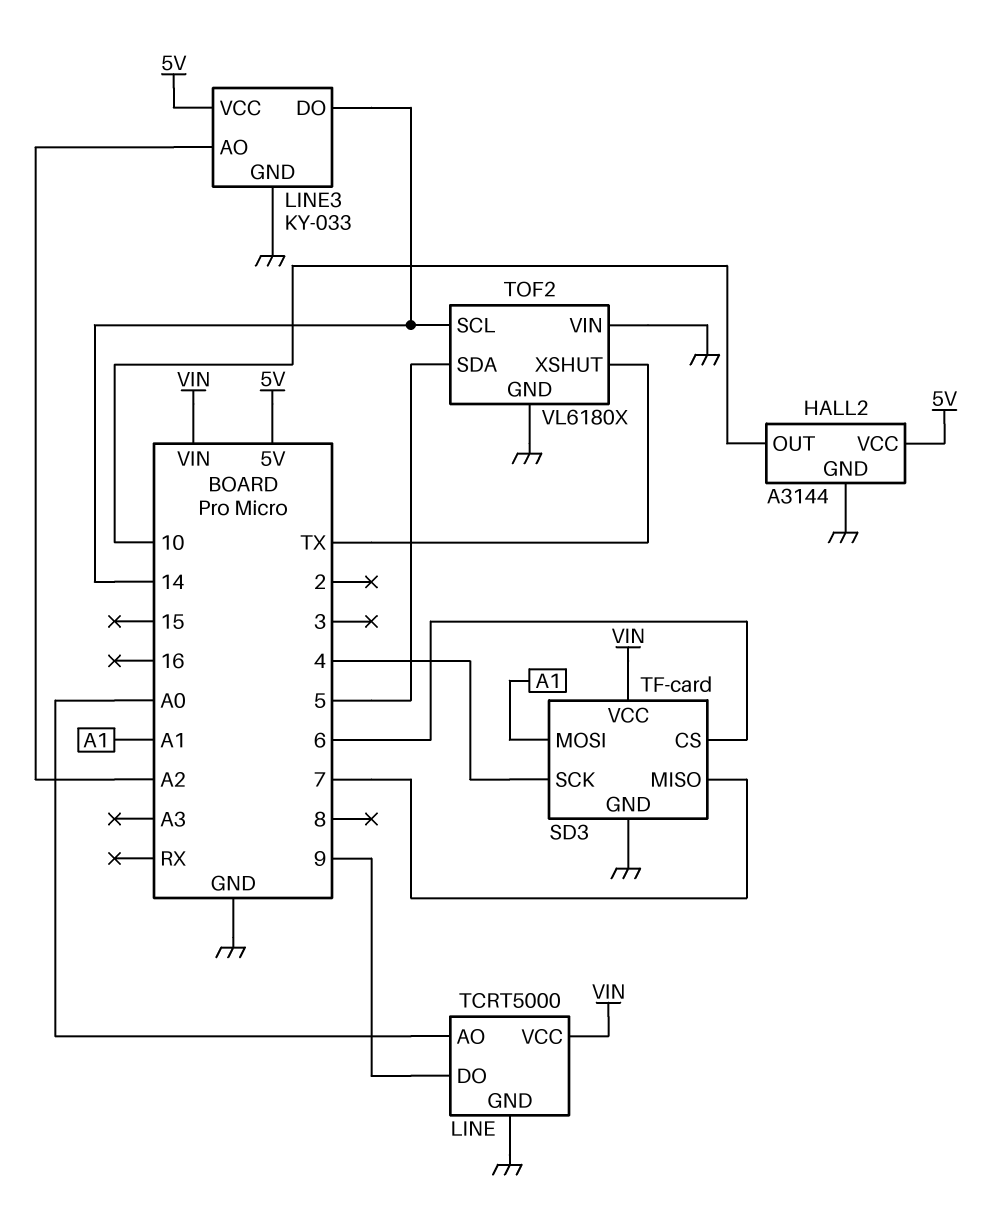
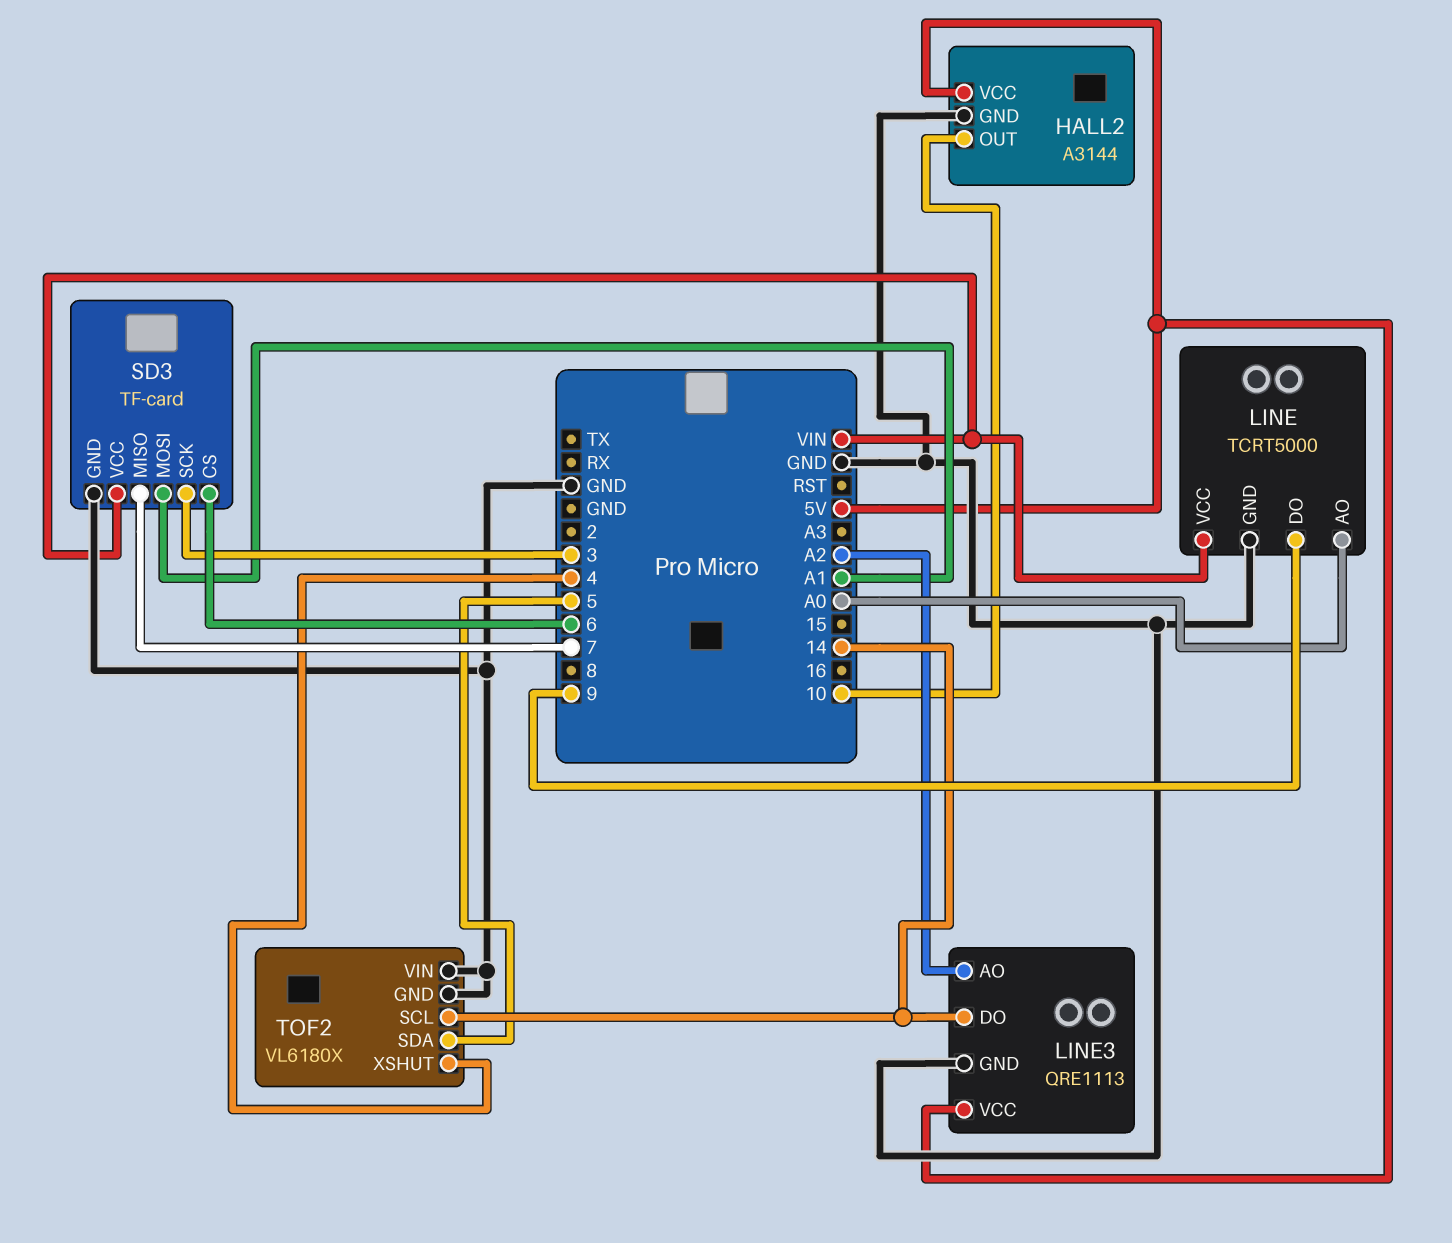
LINE3: KY-033 -> QRE1113
SD3 pin SCK: 4 -> 3
TOF2 pin XSHUT: TX -> 4

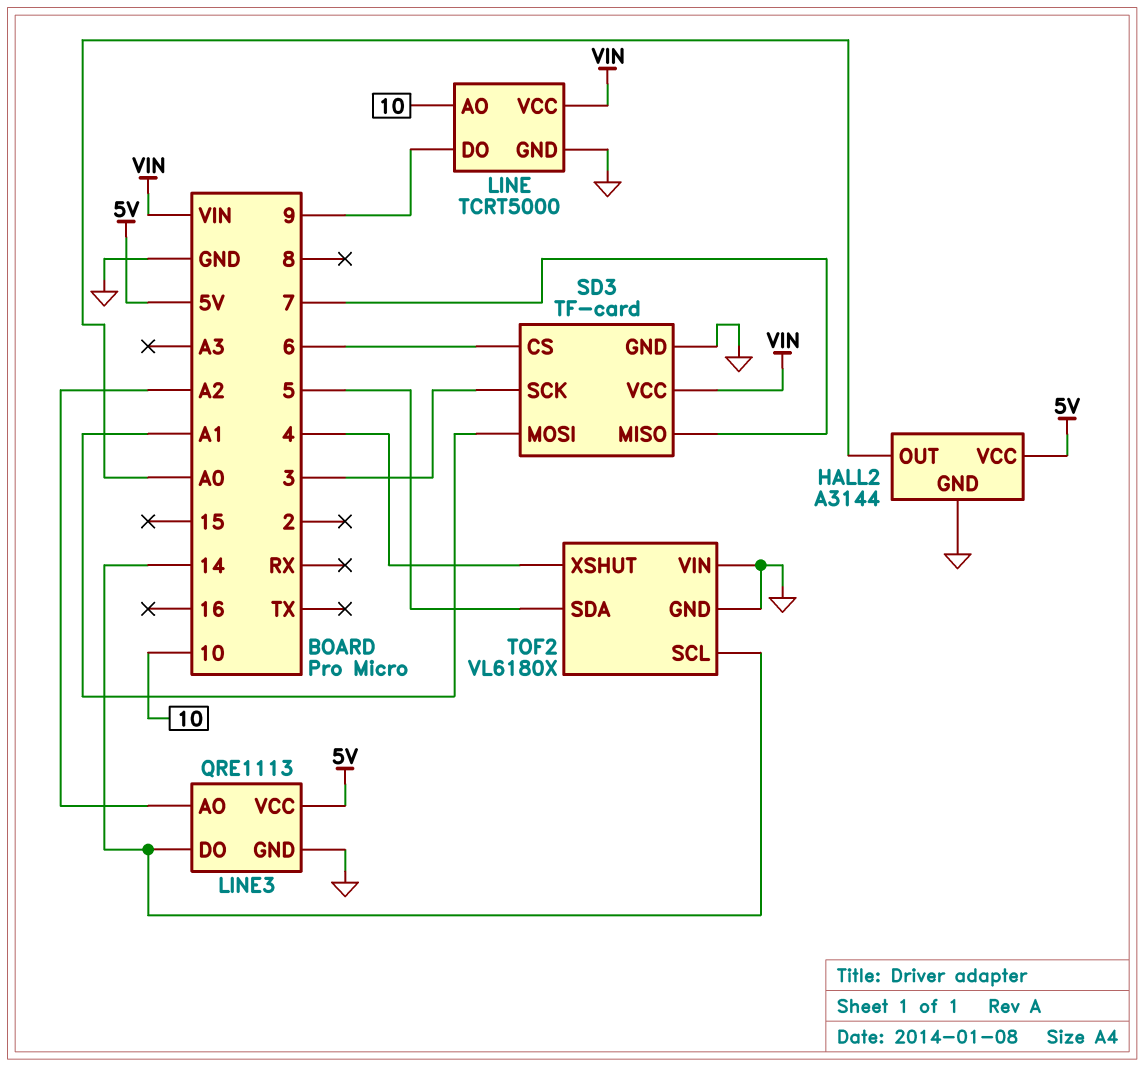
HALL2 pin OUT: 10 -> A0
LINE pin AO: A0 -> 10

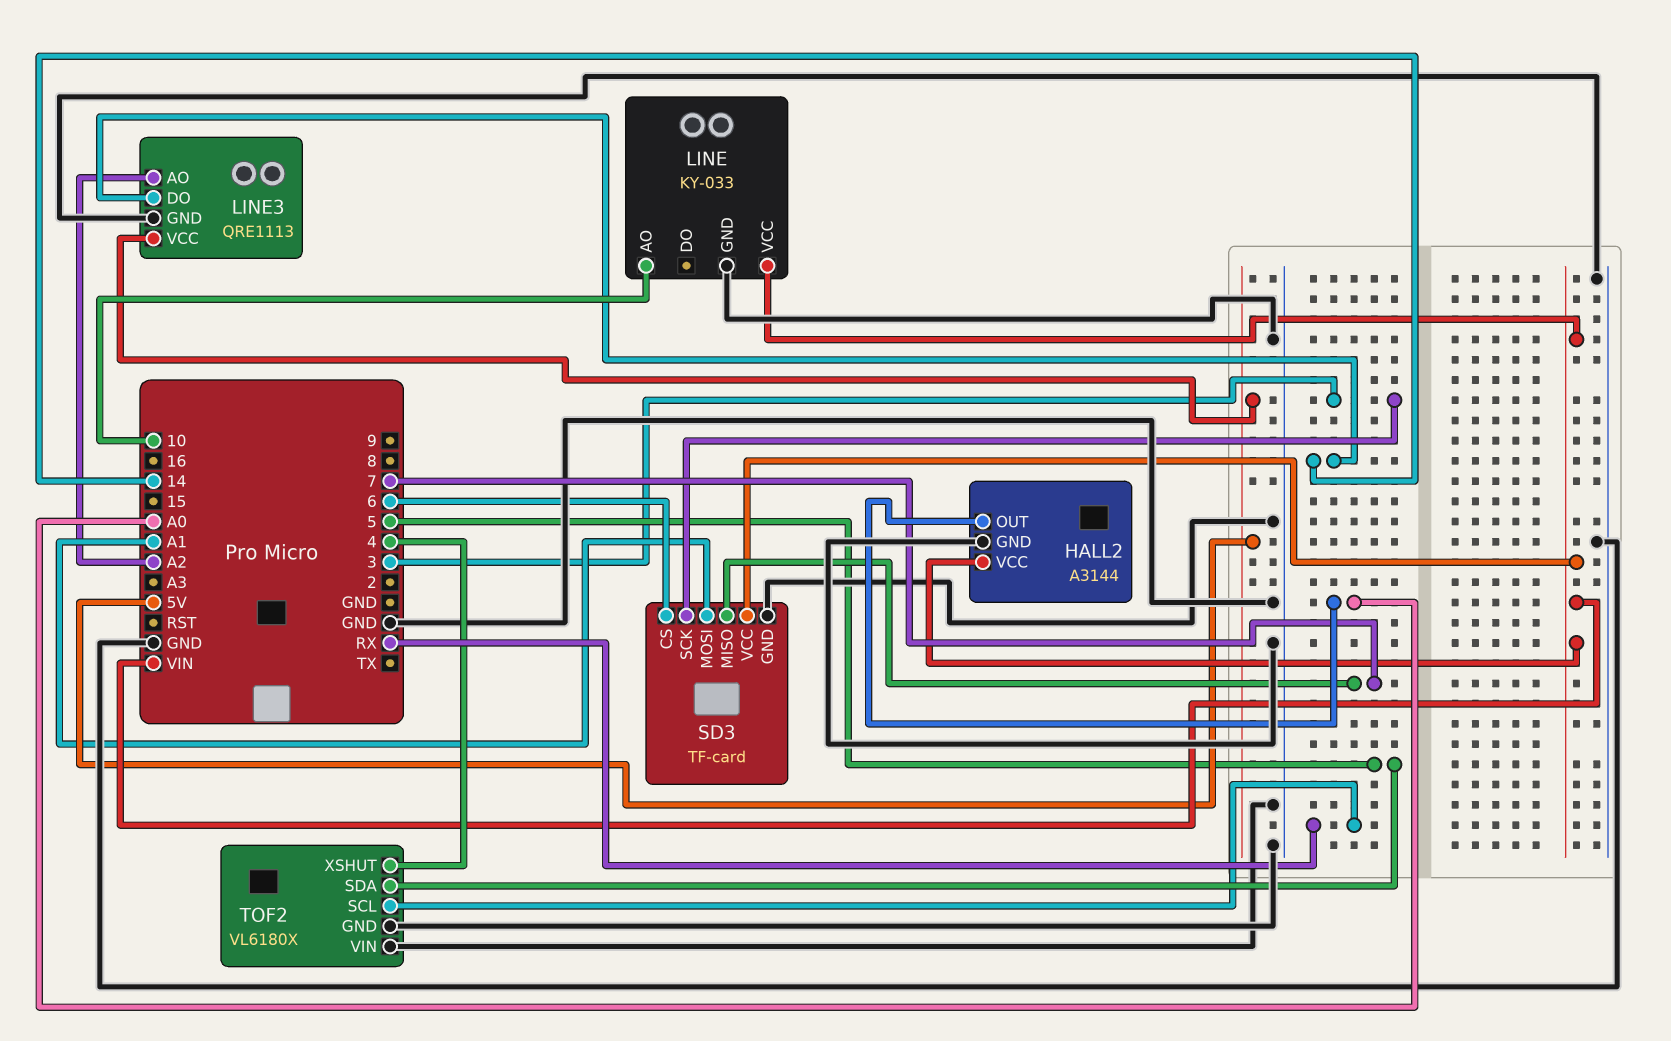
HALL2 pin VCC: 5V -> VIN
LINE: TCRT5000 -> KY-033
LINE pin DO: 9 -> none
TOF2 pin SCL: 14 -> RX

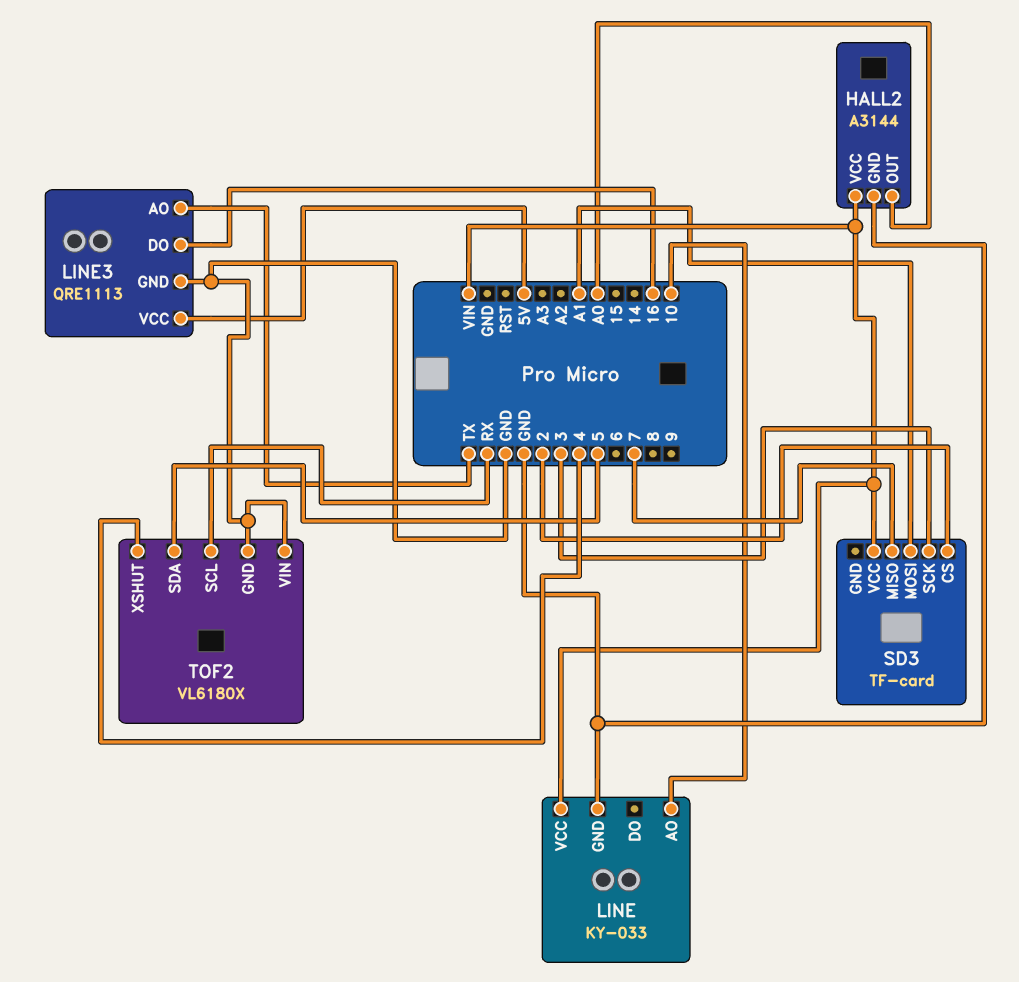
LINE3 pin AO: A2 -> TX
LINE3 pin DO: 14 -> 16
SD3 pin CS: 6 -> 2
SD3 pin GND: GND -> none

